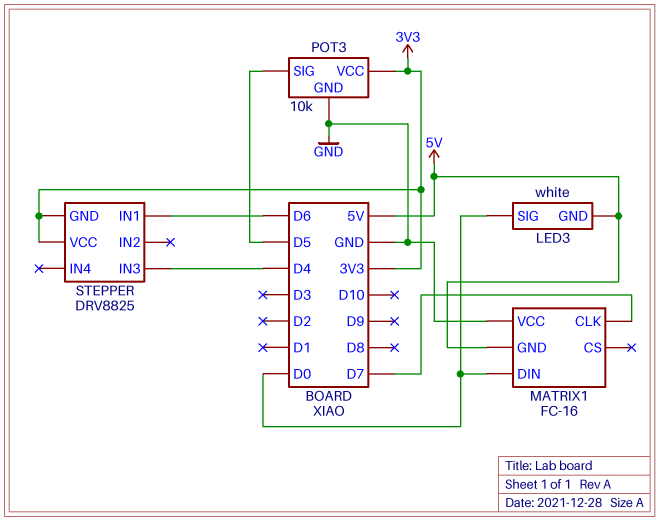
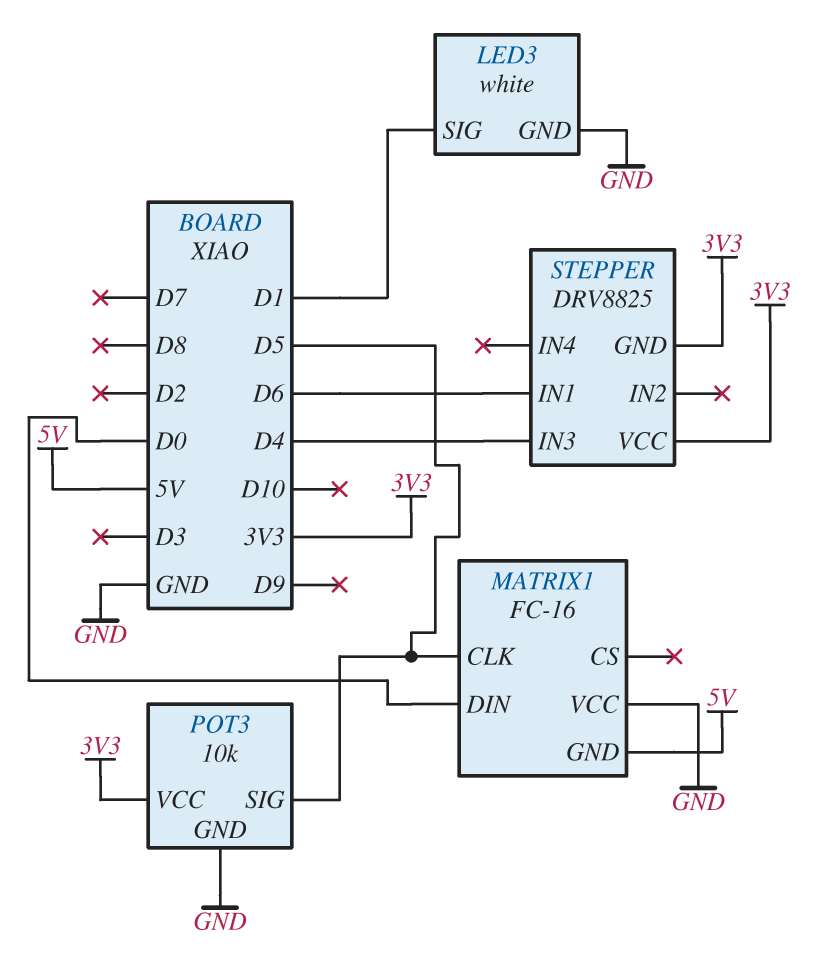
LED3 pin GND: 5V -> GND
LED3 pin SIG: D0 -> D1
MATRIX1 pin CLK: D7 -> D5

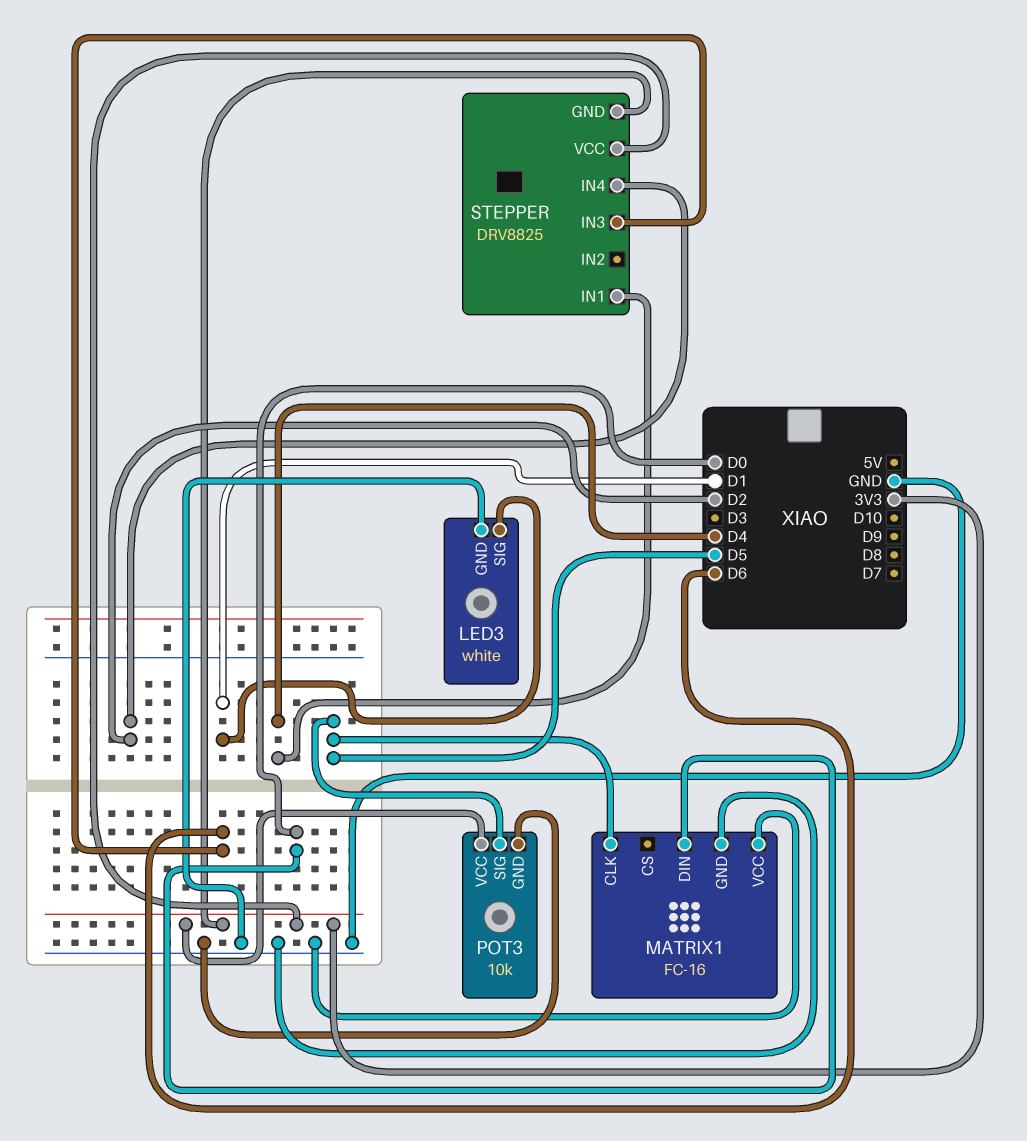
MATRIX1 pin GND: 5V -> GND
STEPPER pin IN1: D6 -> D4
STEPPER pin IN3: D4 -> D6
STEPPER pin IN4: none -> D2

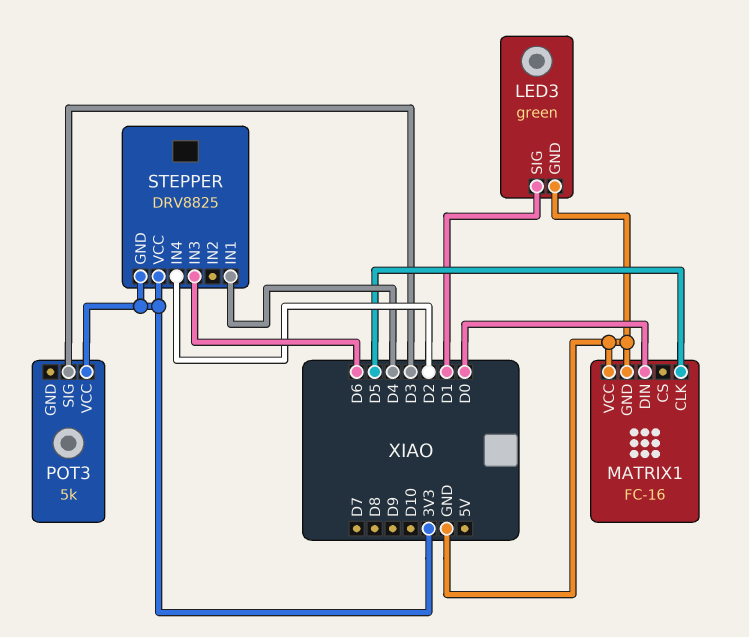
LED3: white -> green
POT3: 10k -> 5k
POT3 pin GND: GND -> none
POT3 pin SIG: D5 -> D3

